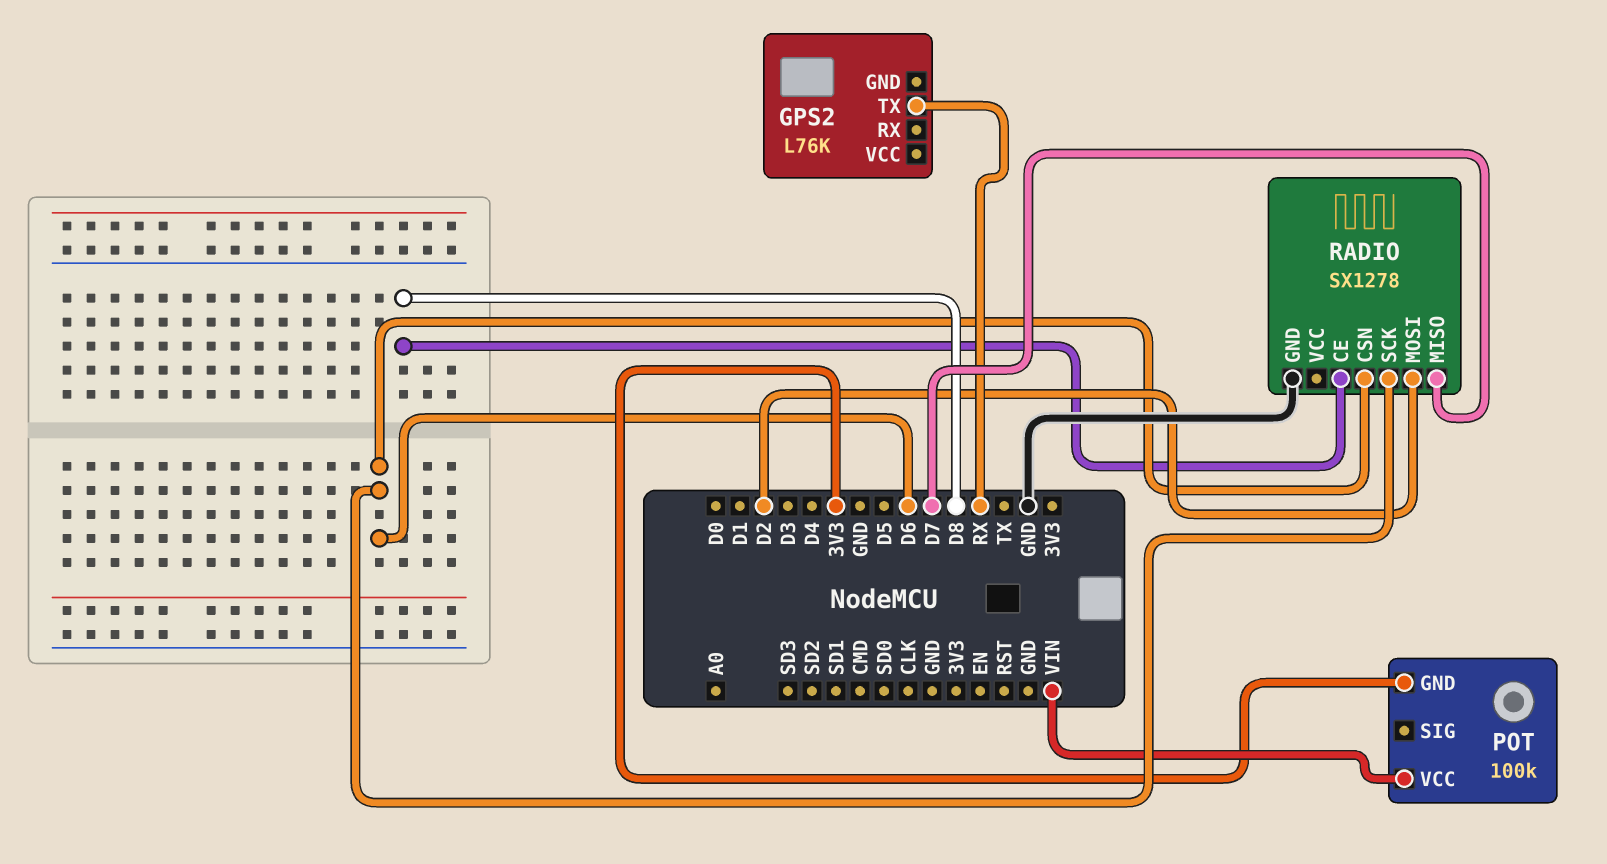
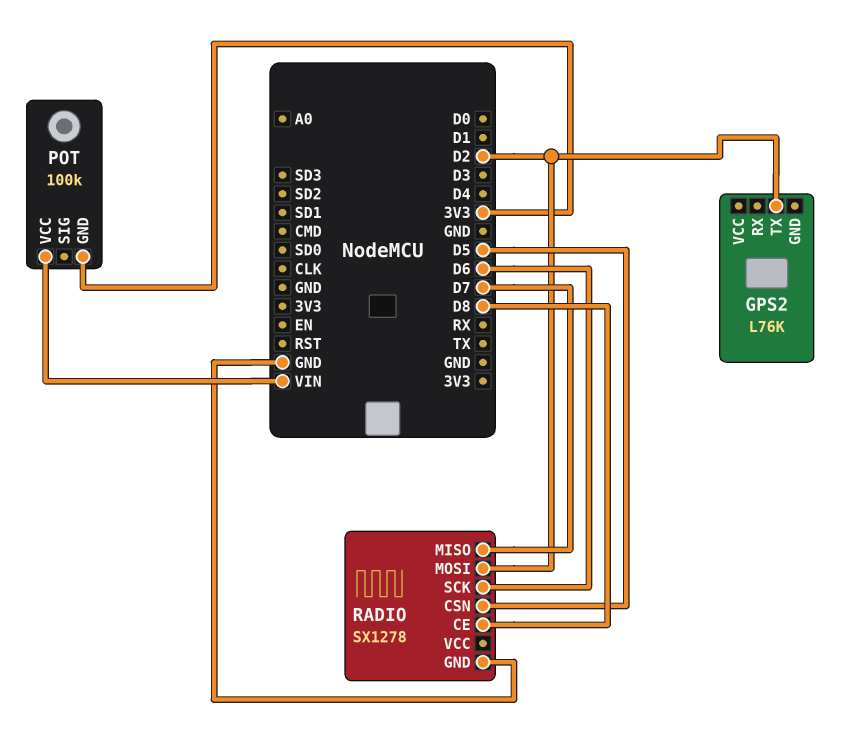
GPS2 pin TX: RX -> D2
RADIO pin CSN: D6 -> D5

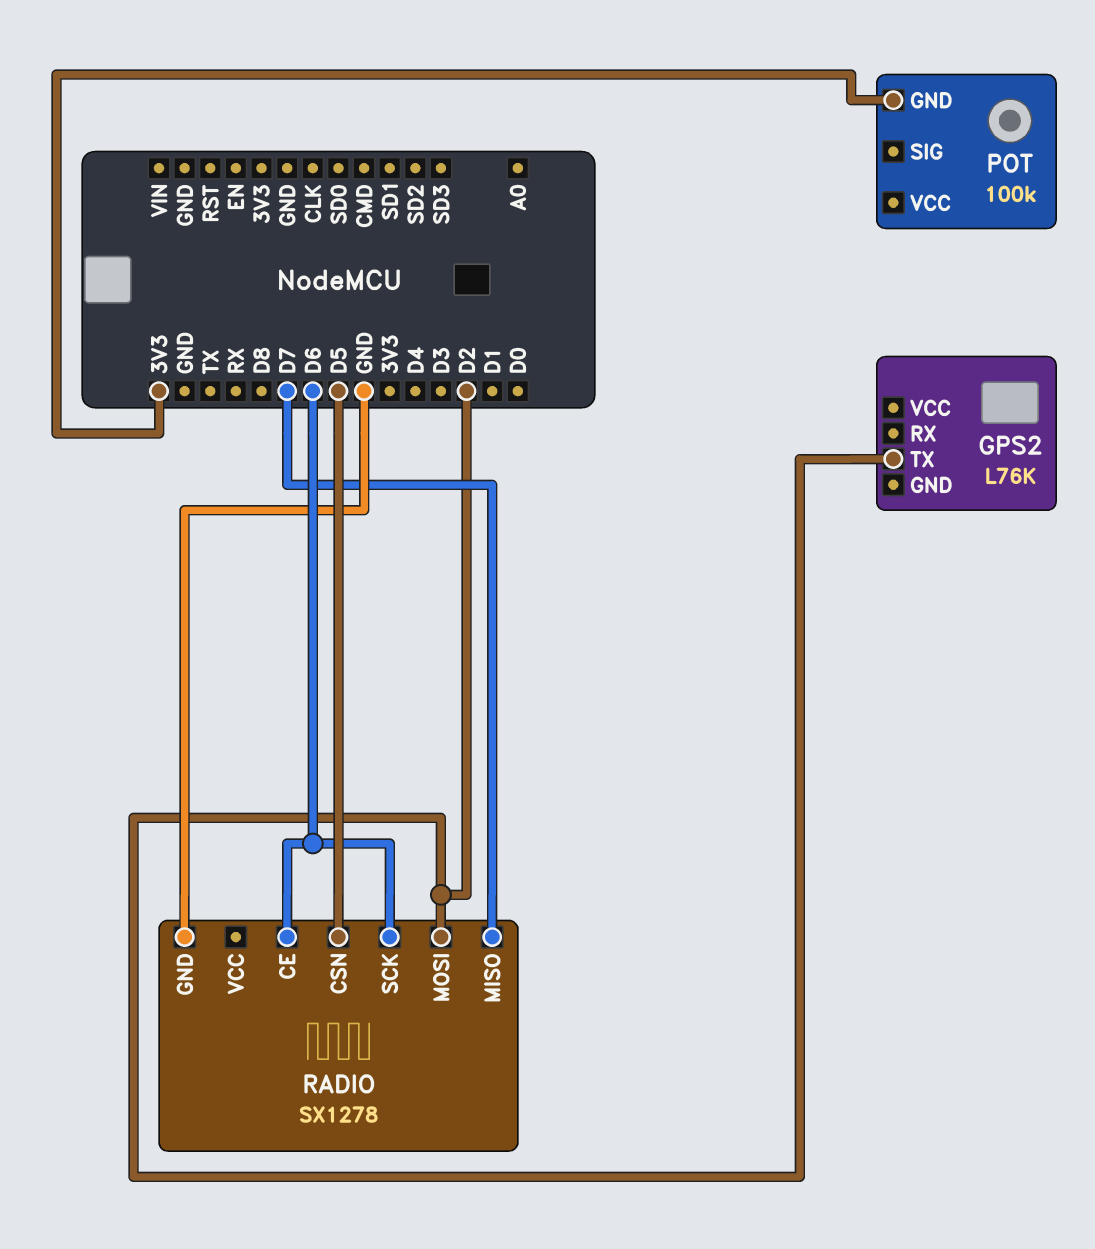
POT pin VCC: VIN -> none
RADIO pin CE: D8 -> D6

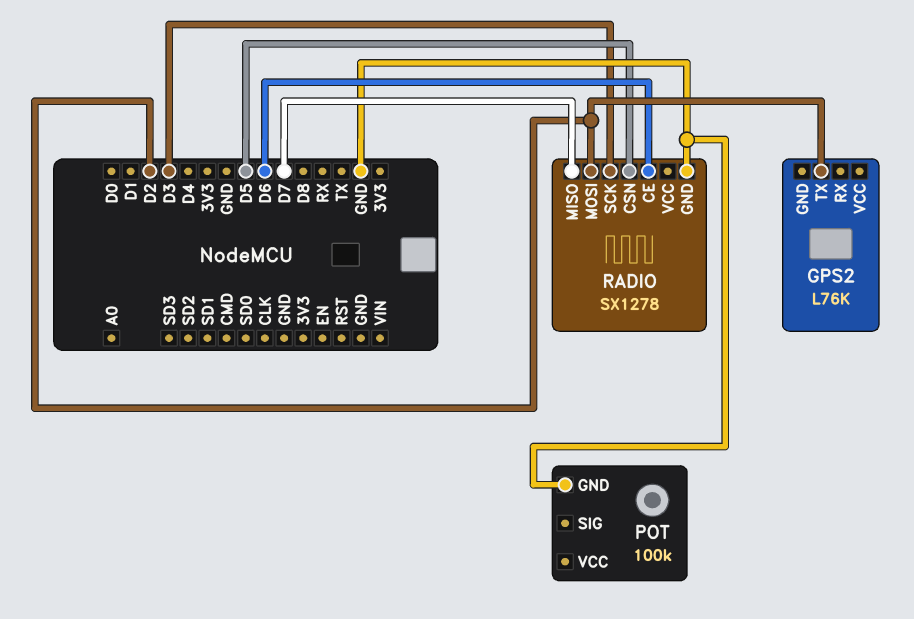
POT pin GND: 3V3 -> GND
RADIO pin SCK: D6 -> D3

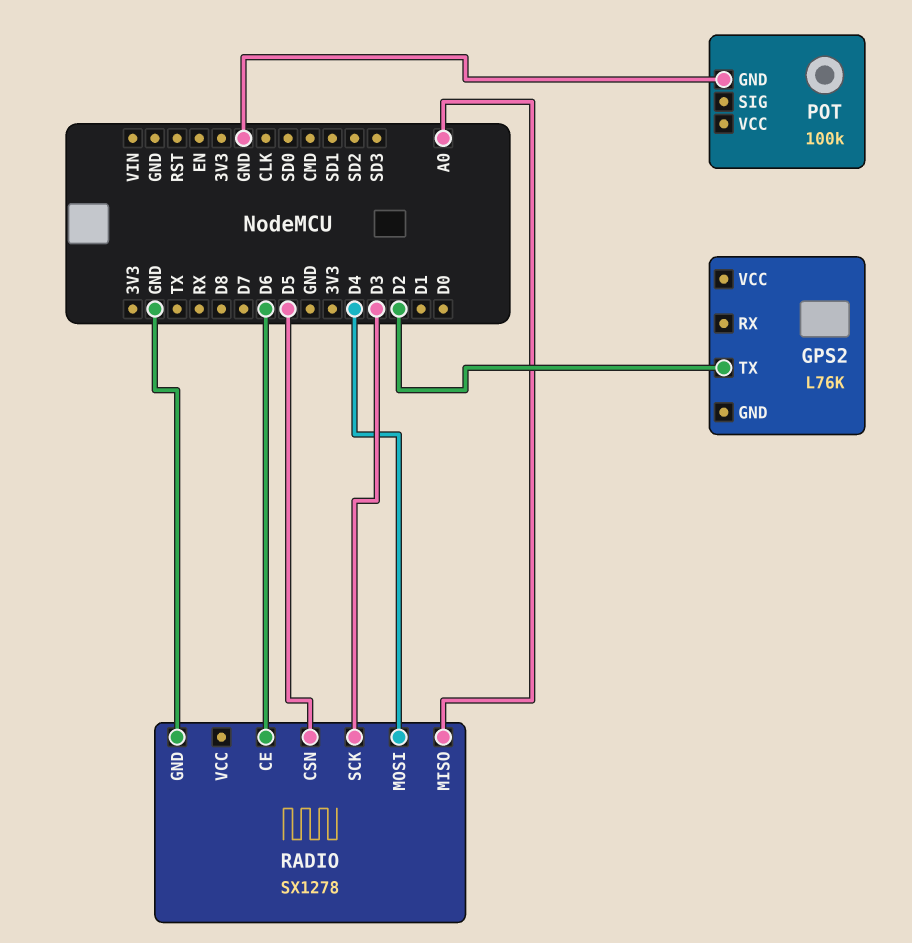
RADIO pin MISO: D7 -> A0
RADIO pin MOSI: D2 -> D4

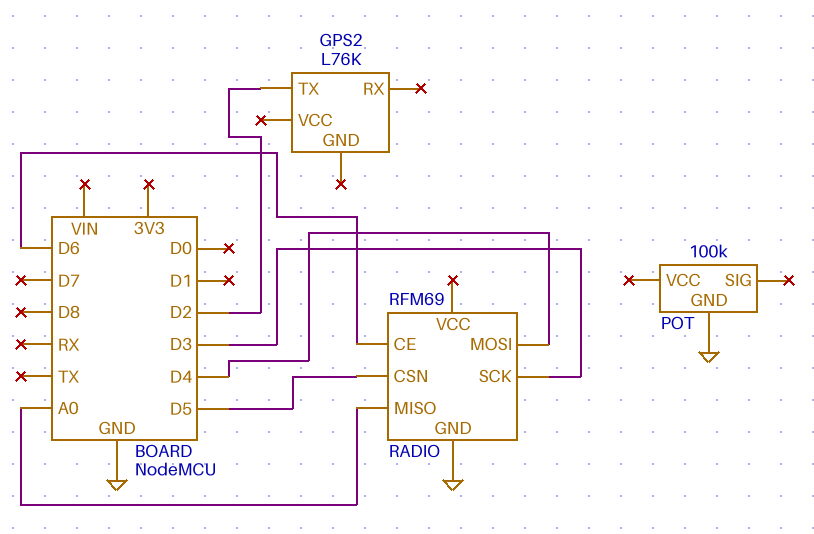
RADIO: SX1278 -> RFM69

